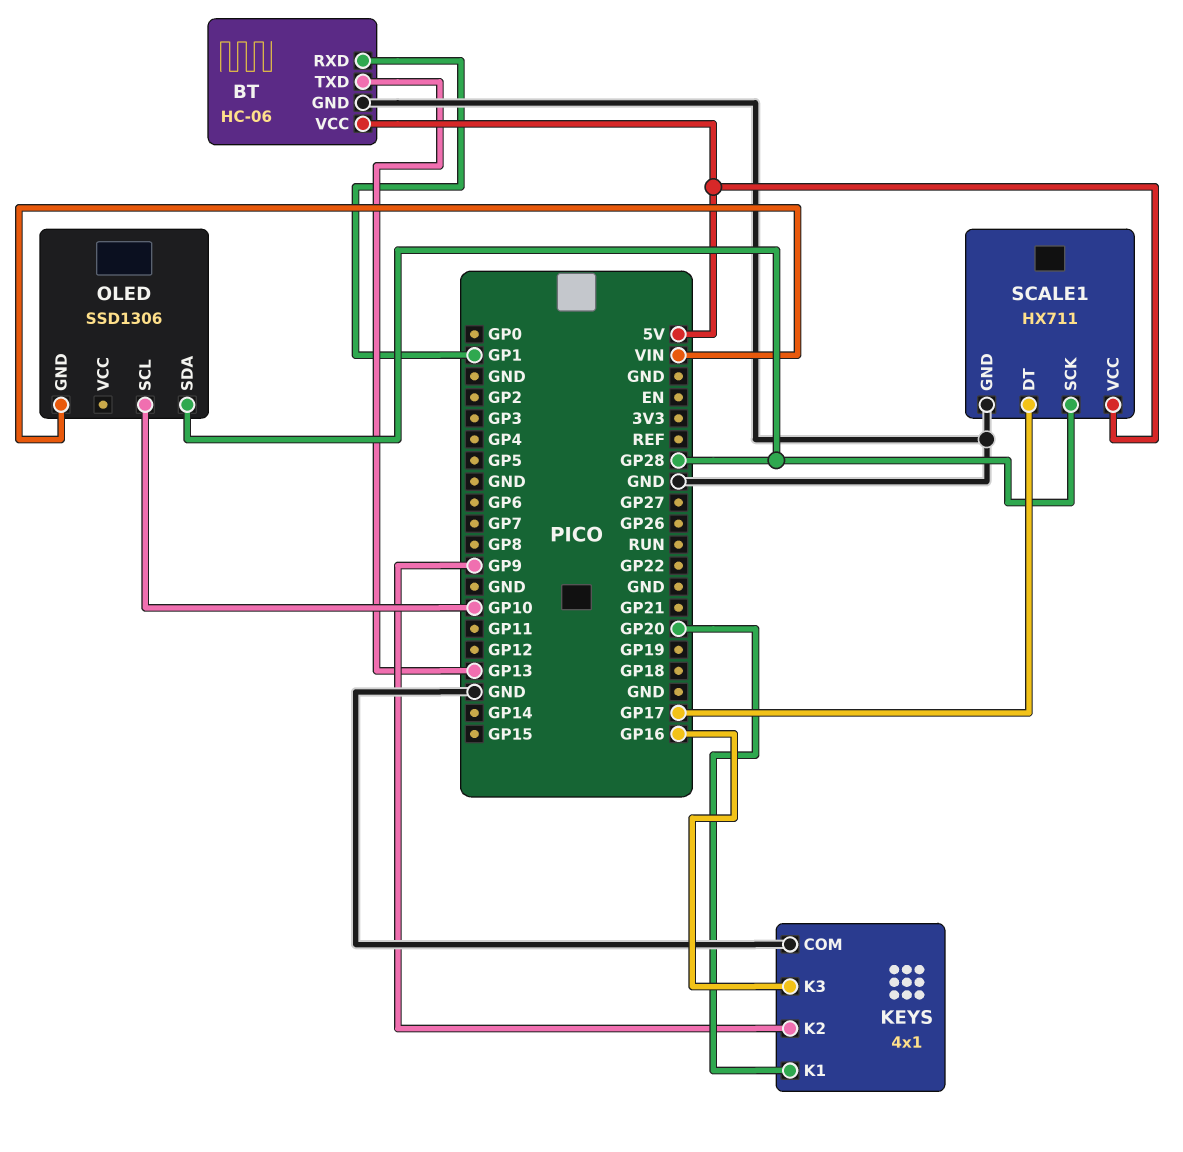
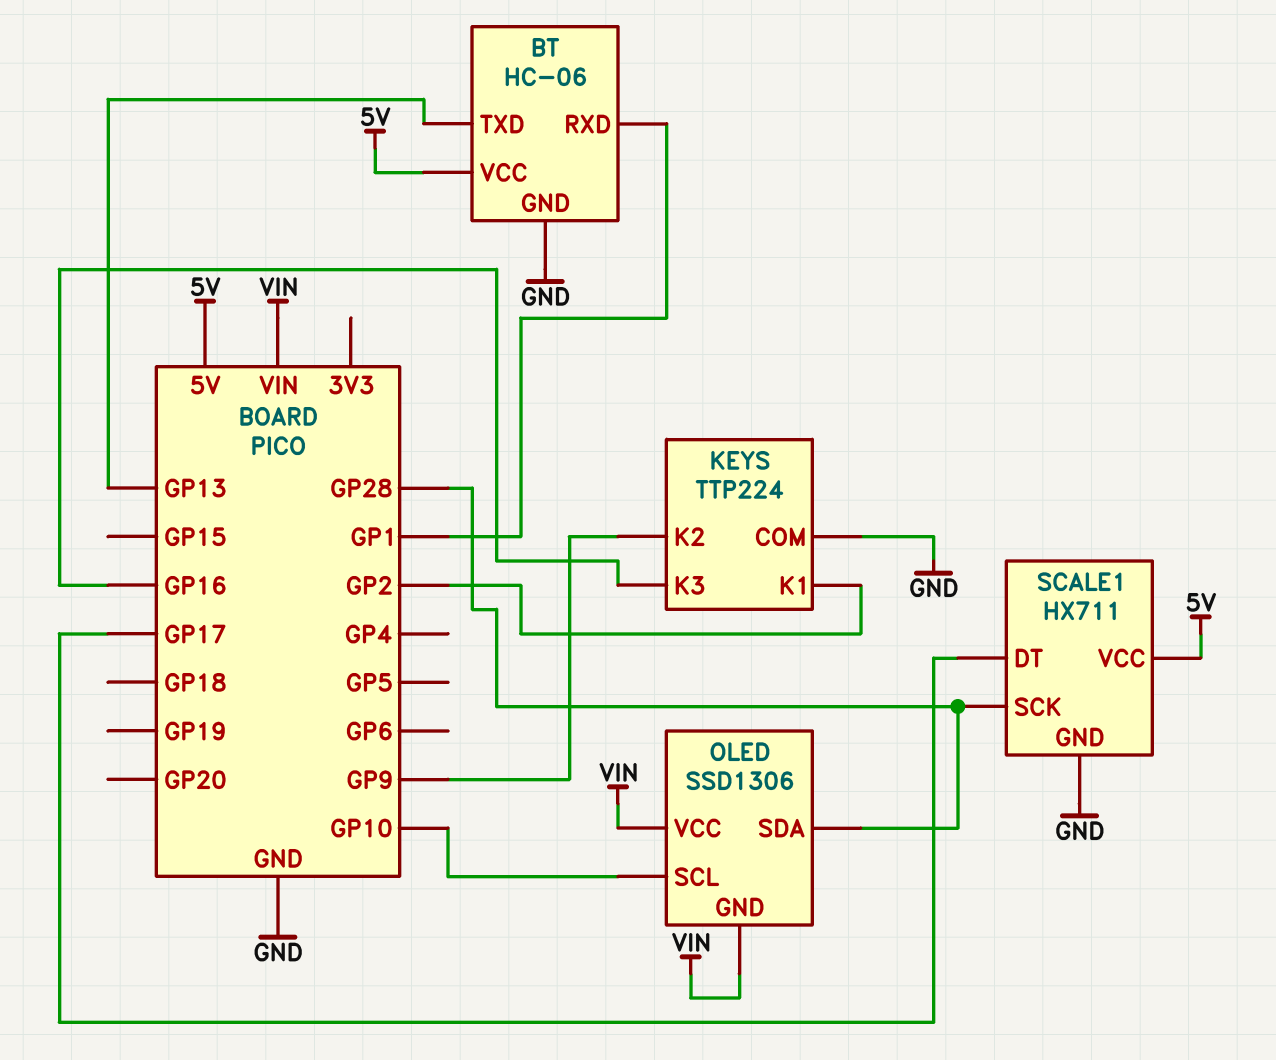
KEYS: 4x1 -> TTP224
KEYS pin K1: GP20 -> GP2
OLED pin VCC: none -> VIN

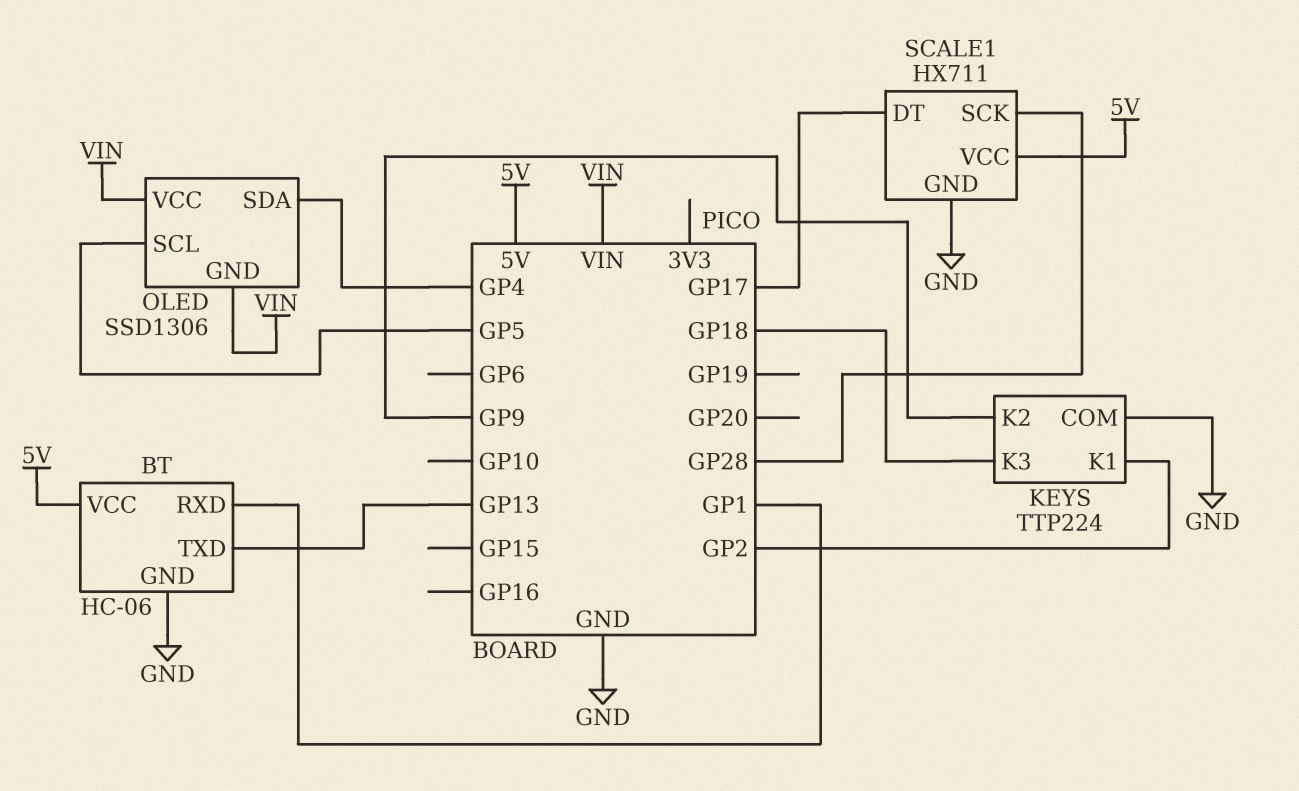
KEYS pin K3: GP16 -> GP18
OLED pin SCL: GP10 -> GP5
OLED pin SDA: GP28 -> GP4

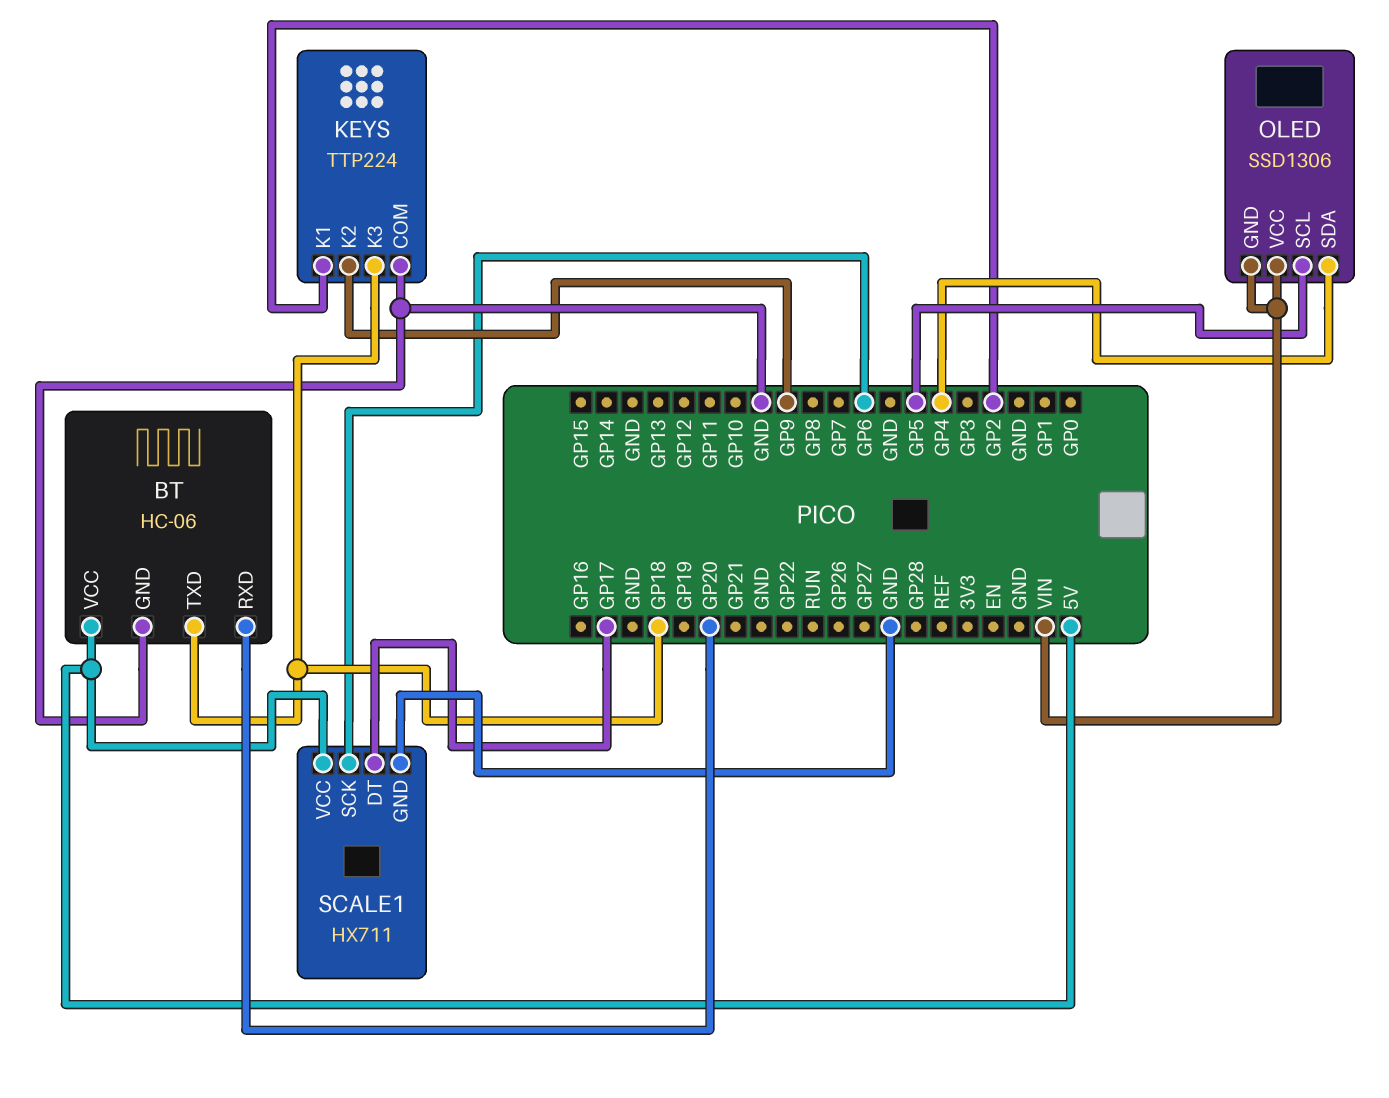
BT pin RXD: GP1 -> GP20
BT pin TXD: GP13 -> GP18
SCALE1 pin SCK: GP28 -> GP6

